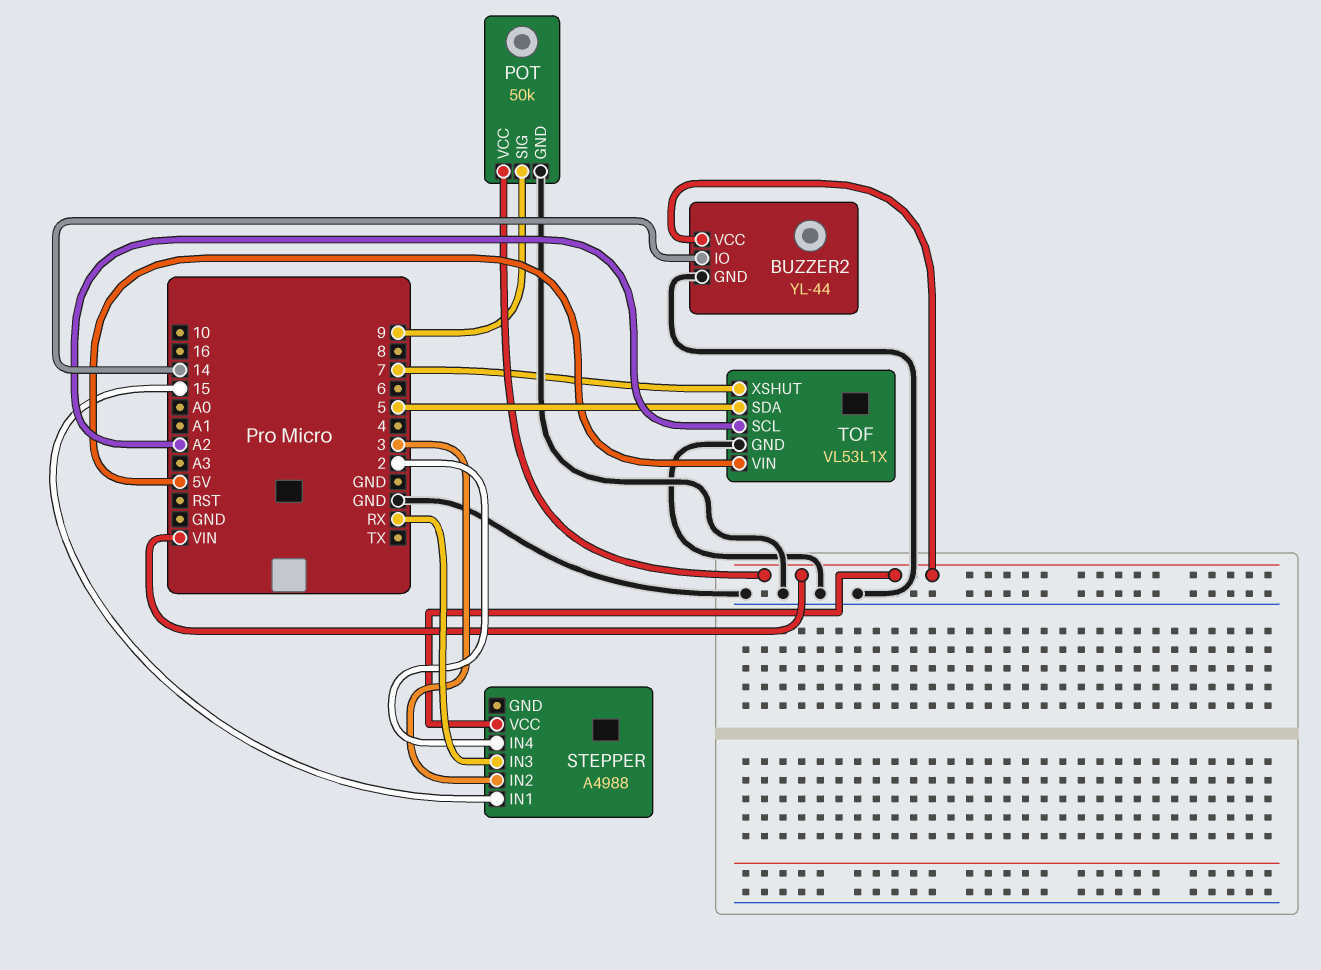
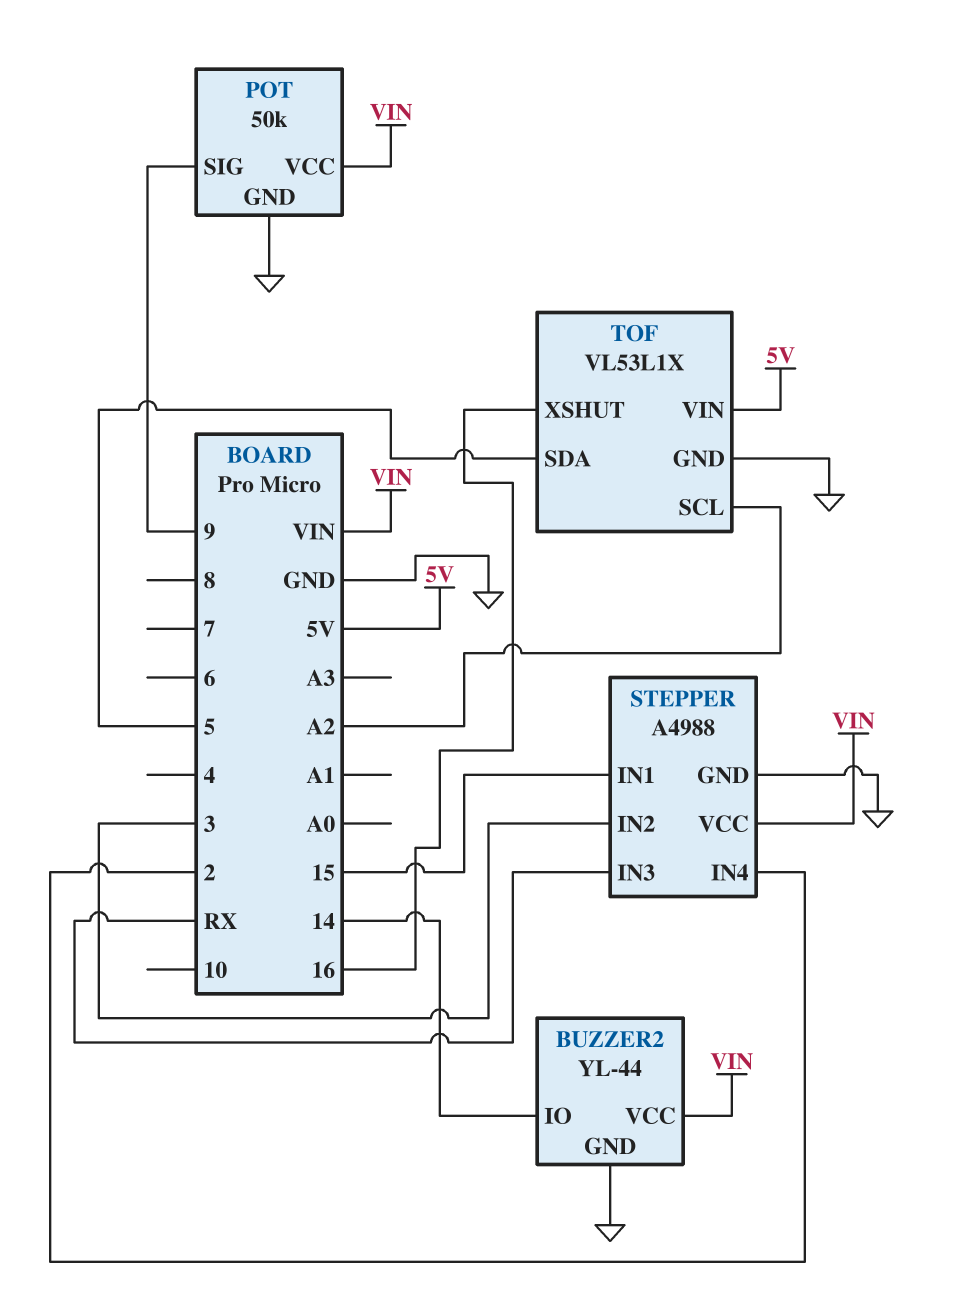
STEPPER pin GND: none -> GND
TOF pin XSHUT: 7 -> 16

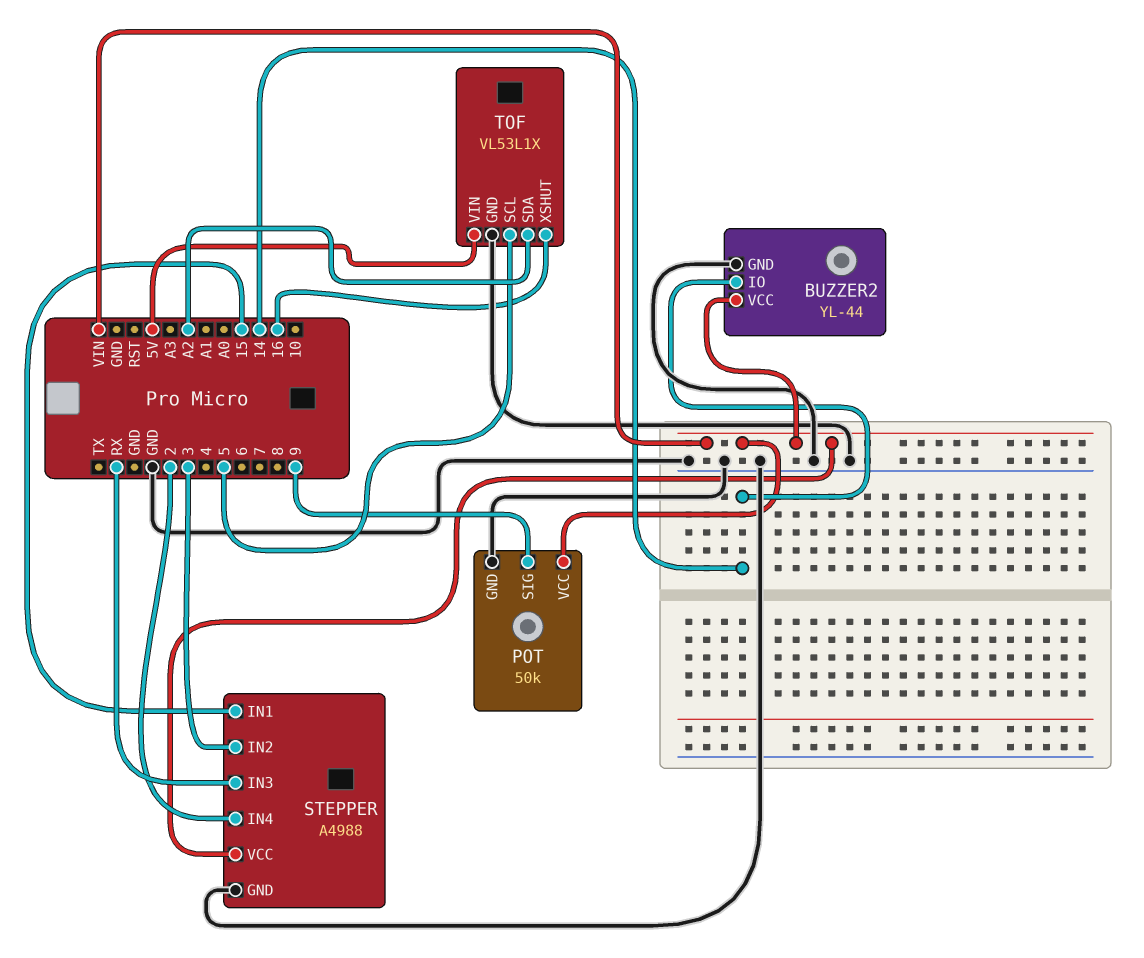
TOF pin SCL: A2 -> 5
TOF pin SDA: 5 -> A2

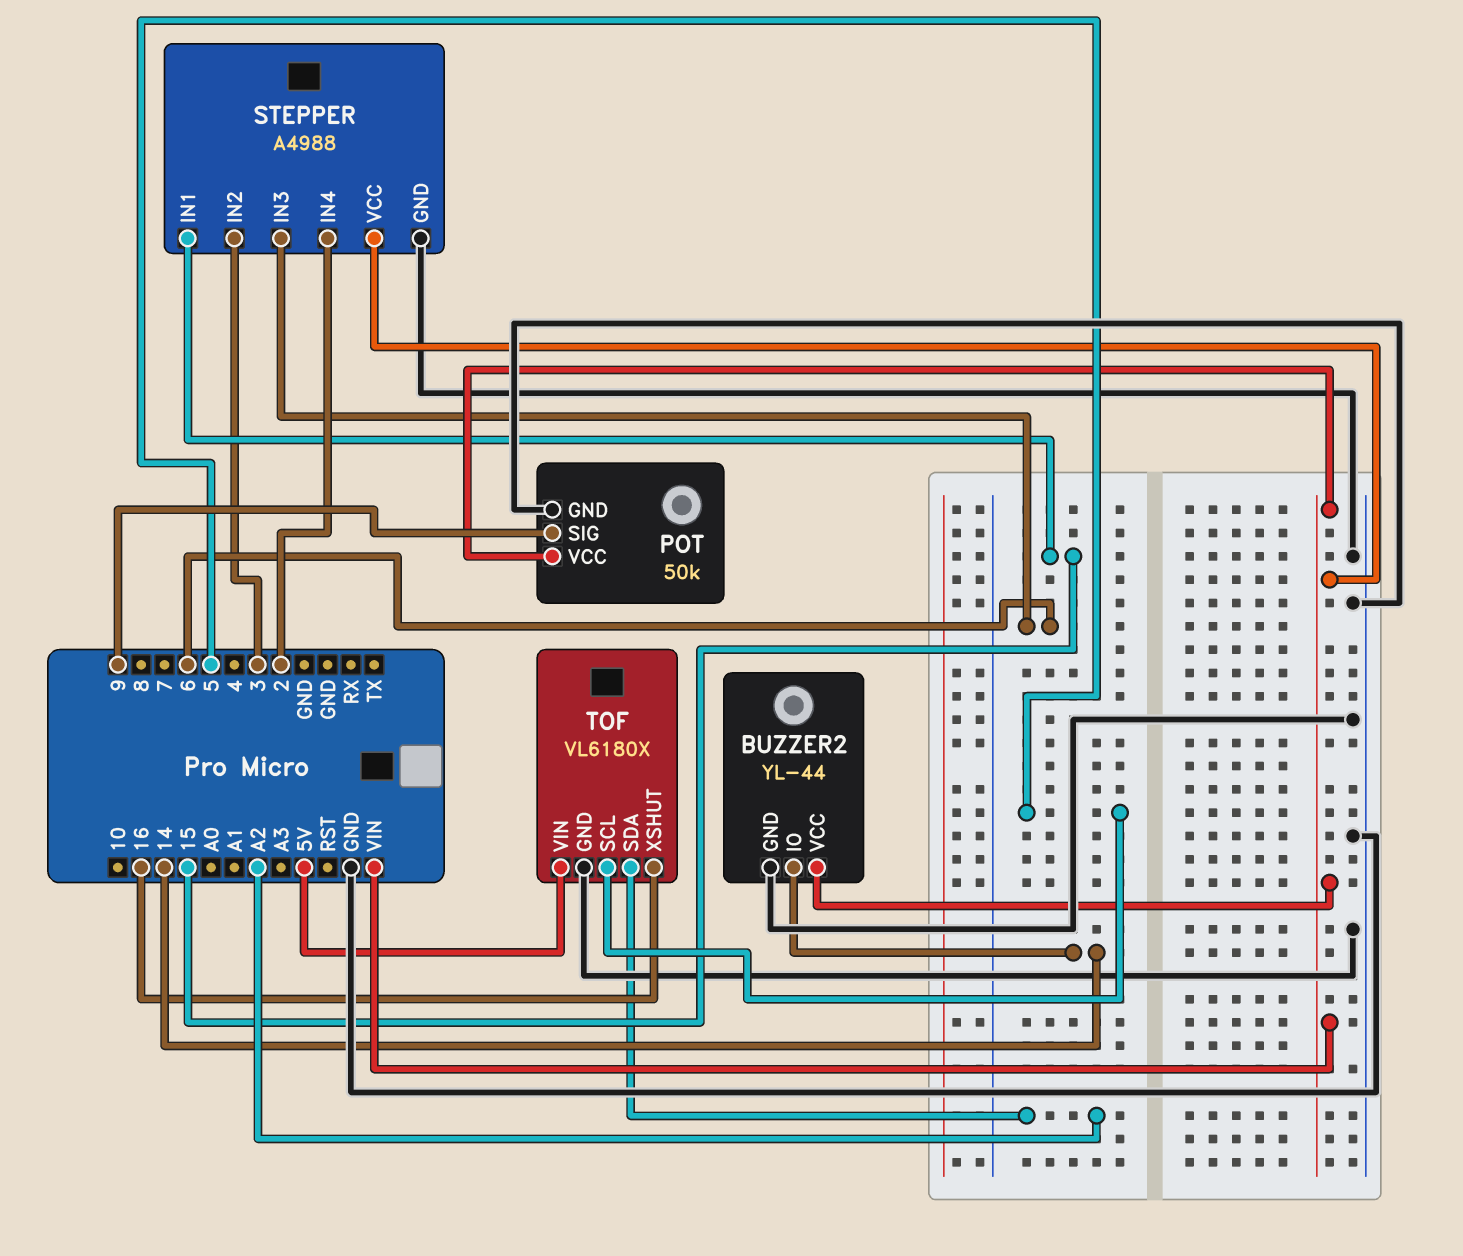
STEPPER pin IN3: RX -> 6
TOF: VL53L1X -> VL6180X

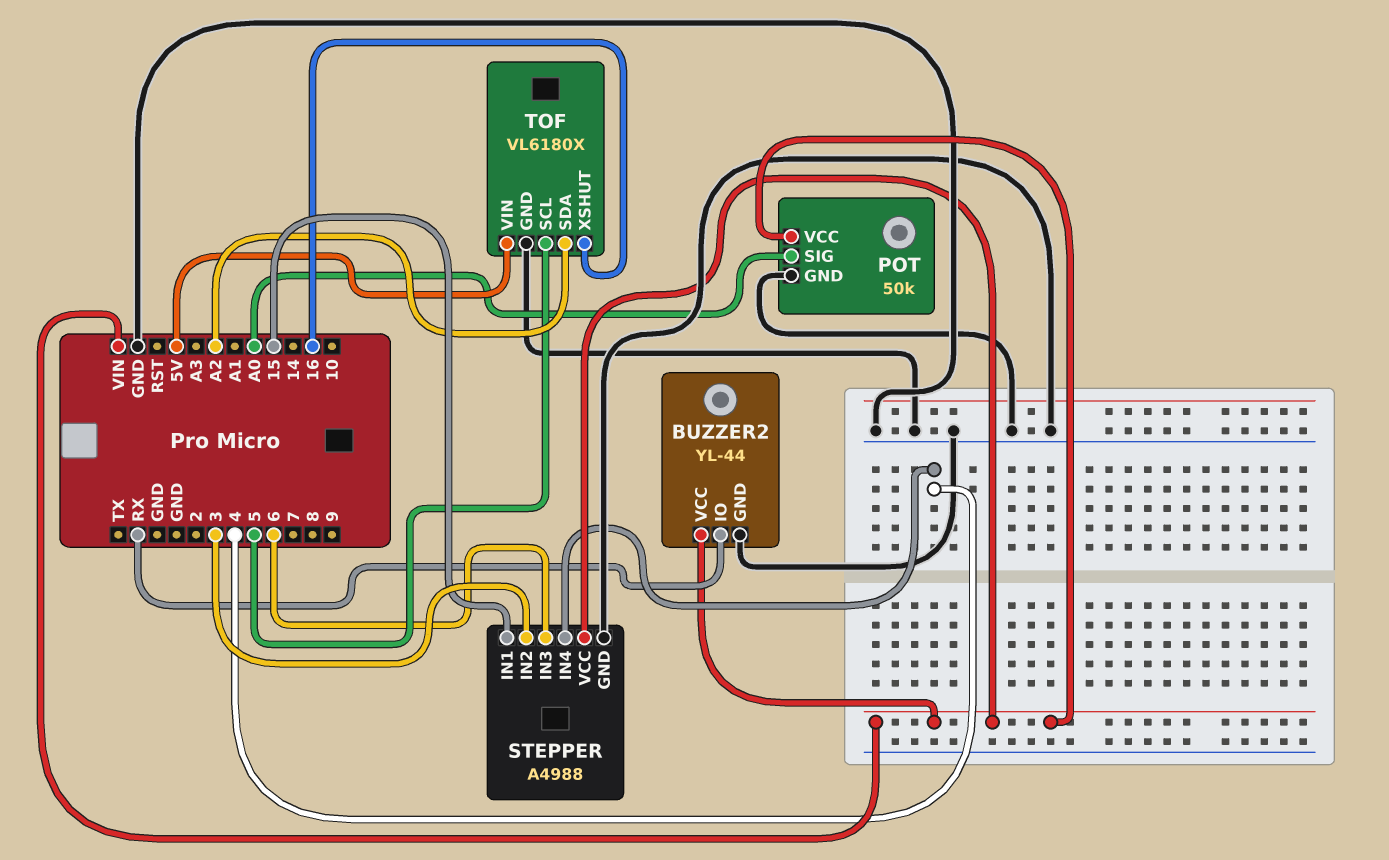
BUZZER2 pin IO: 14 -> RX
POT pin SIG: 9 -> A0
STEPPER pin IN4: 2 -> 4

